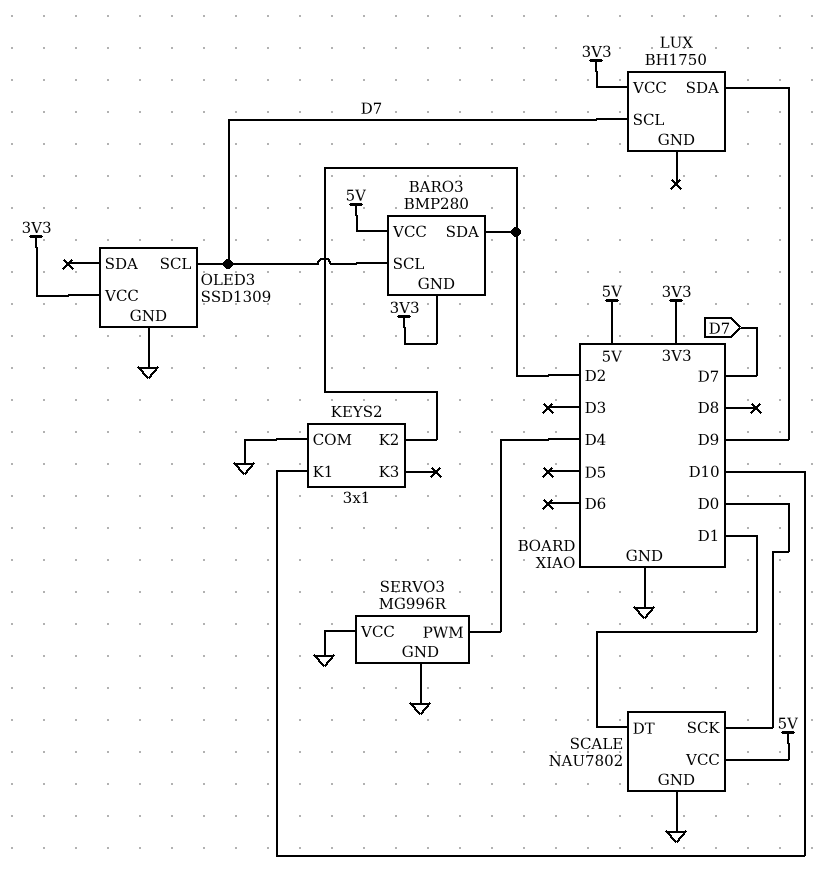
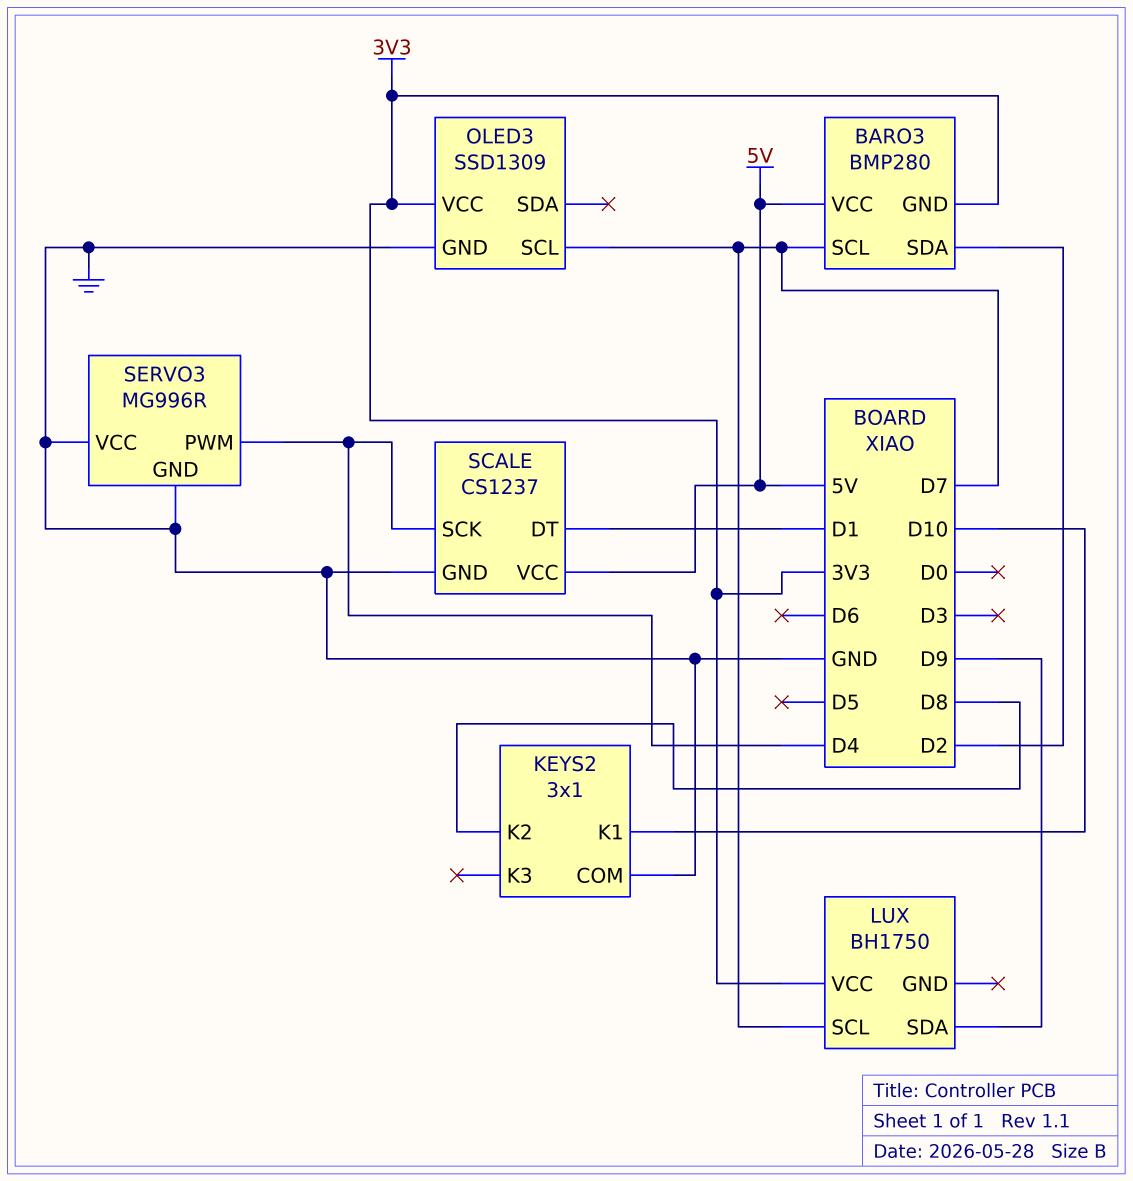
KEYS2 pin K2: D2 -> D8
SCALE: NAU7802 -> CS1237
SCALE pin SCK: D0 -> D4

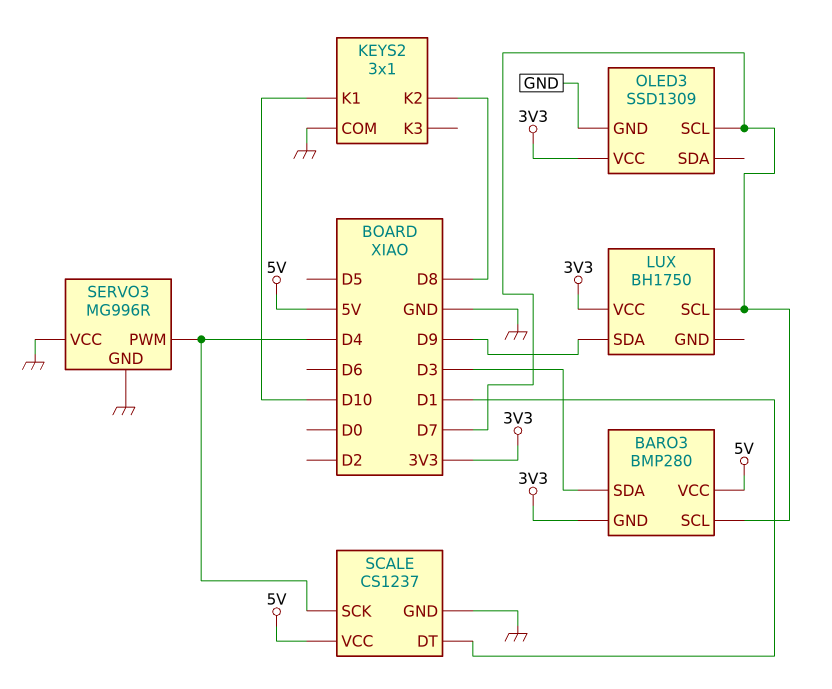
BARO3 pin SDA: D2 -> D3

